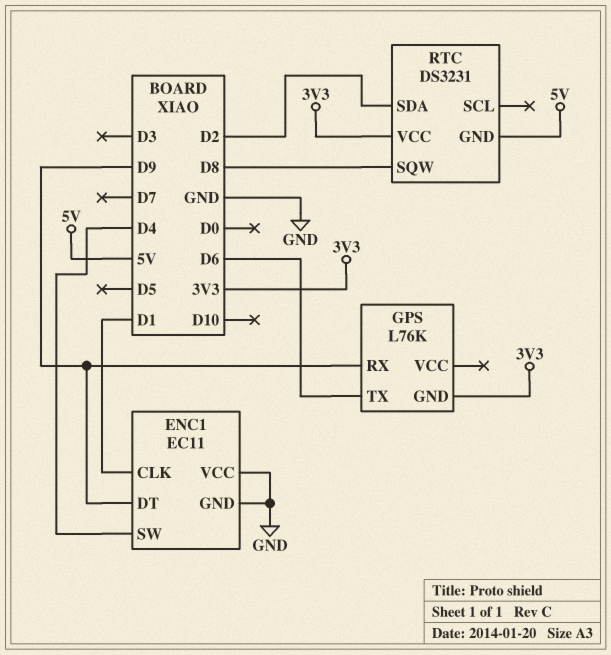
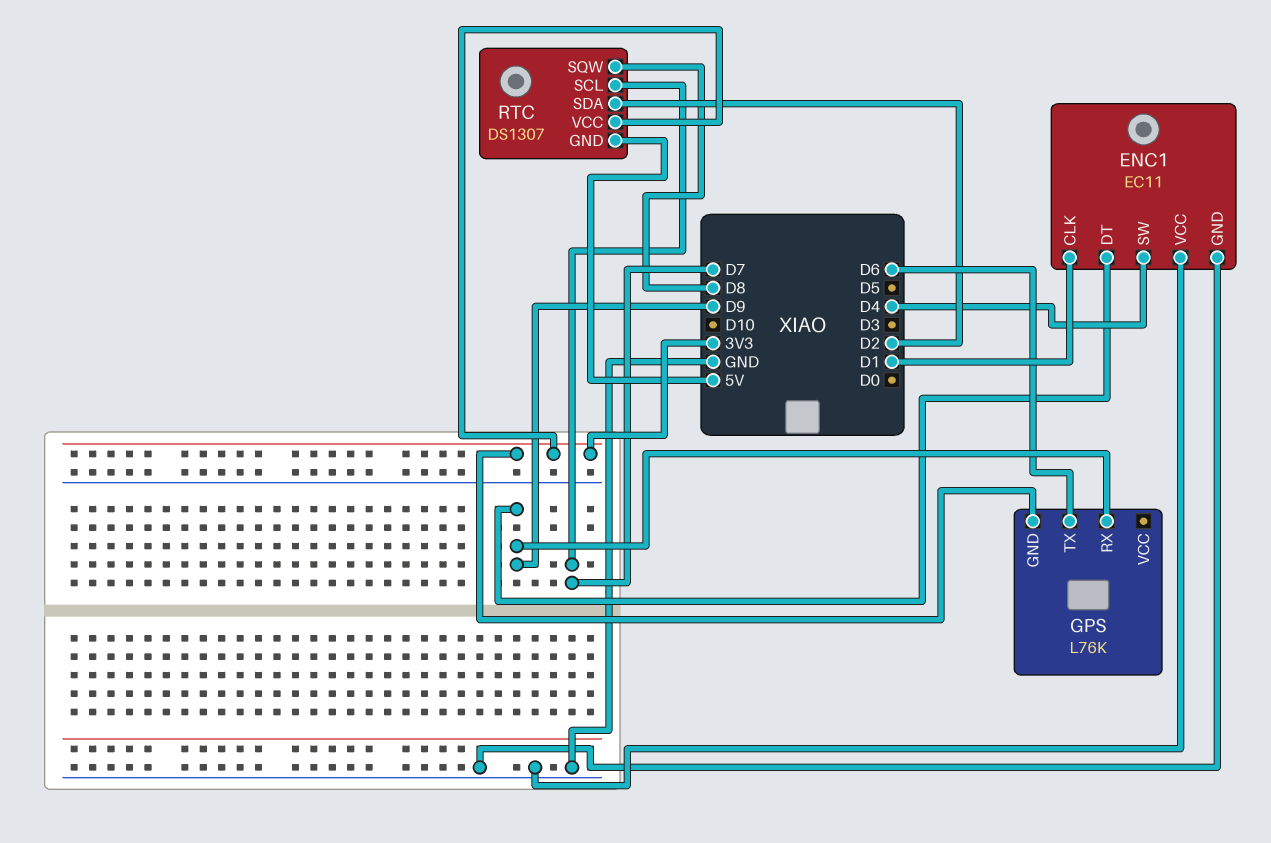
RTC: DS3231 -> DS1307
RTC pin SCL: none -> D7

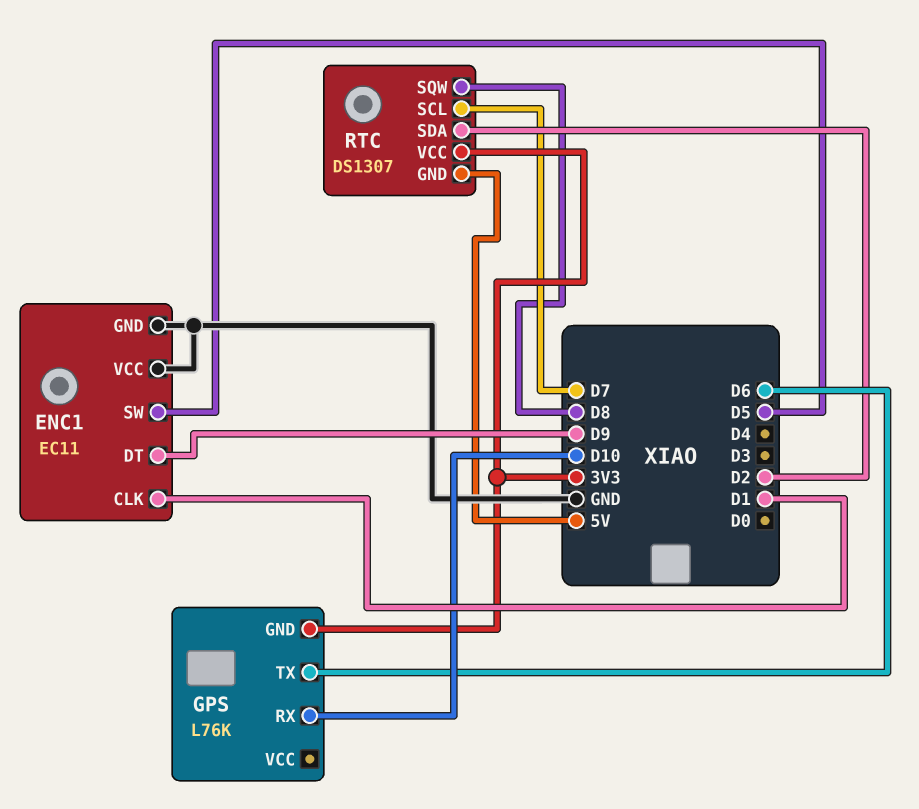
ENC1 pin SW: D4 -> D5
GPS pin RX: D9 -> D10

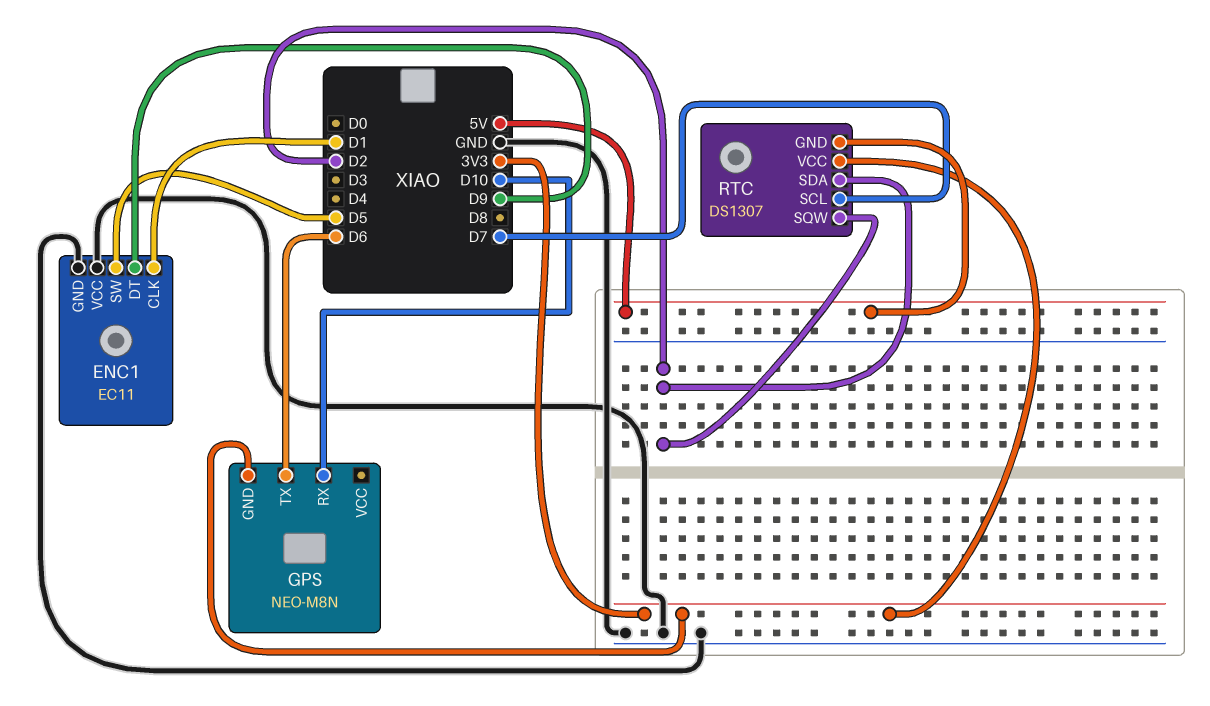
GPS: L76K -> NEO-M8N
RTC pin SQW: D8 -> D2

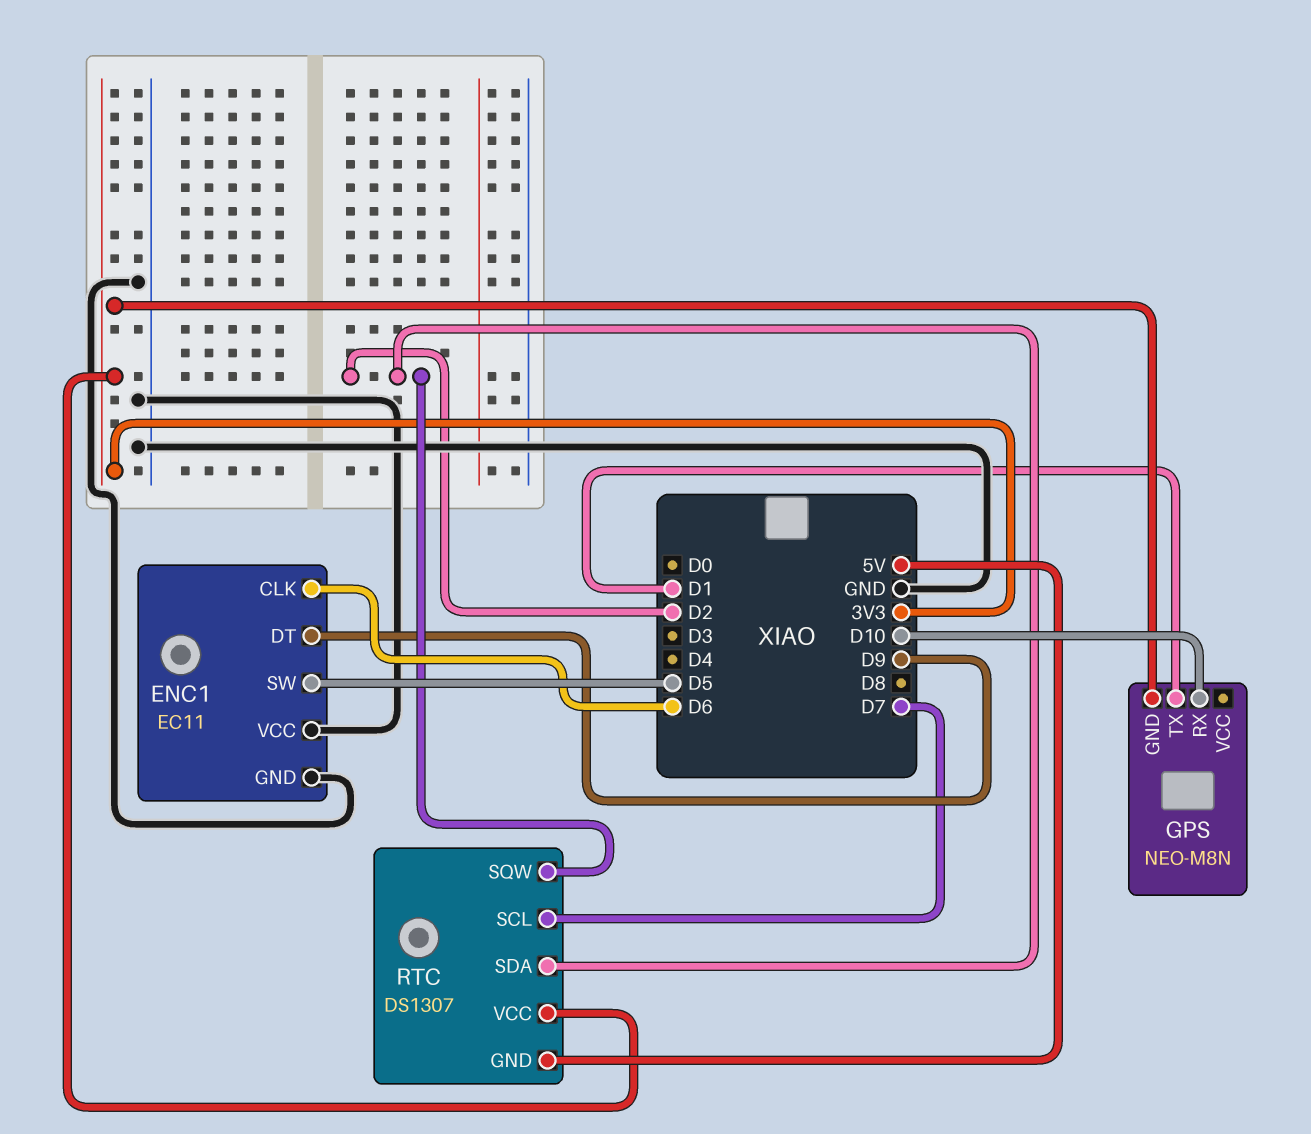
ENC1 pin CLK: D1 -> D6
GPS pin TX: D6 -> D1

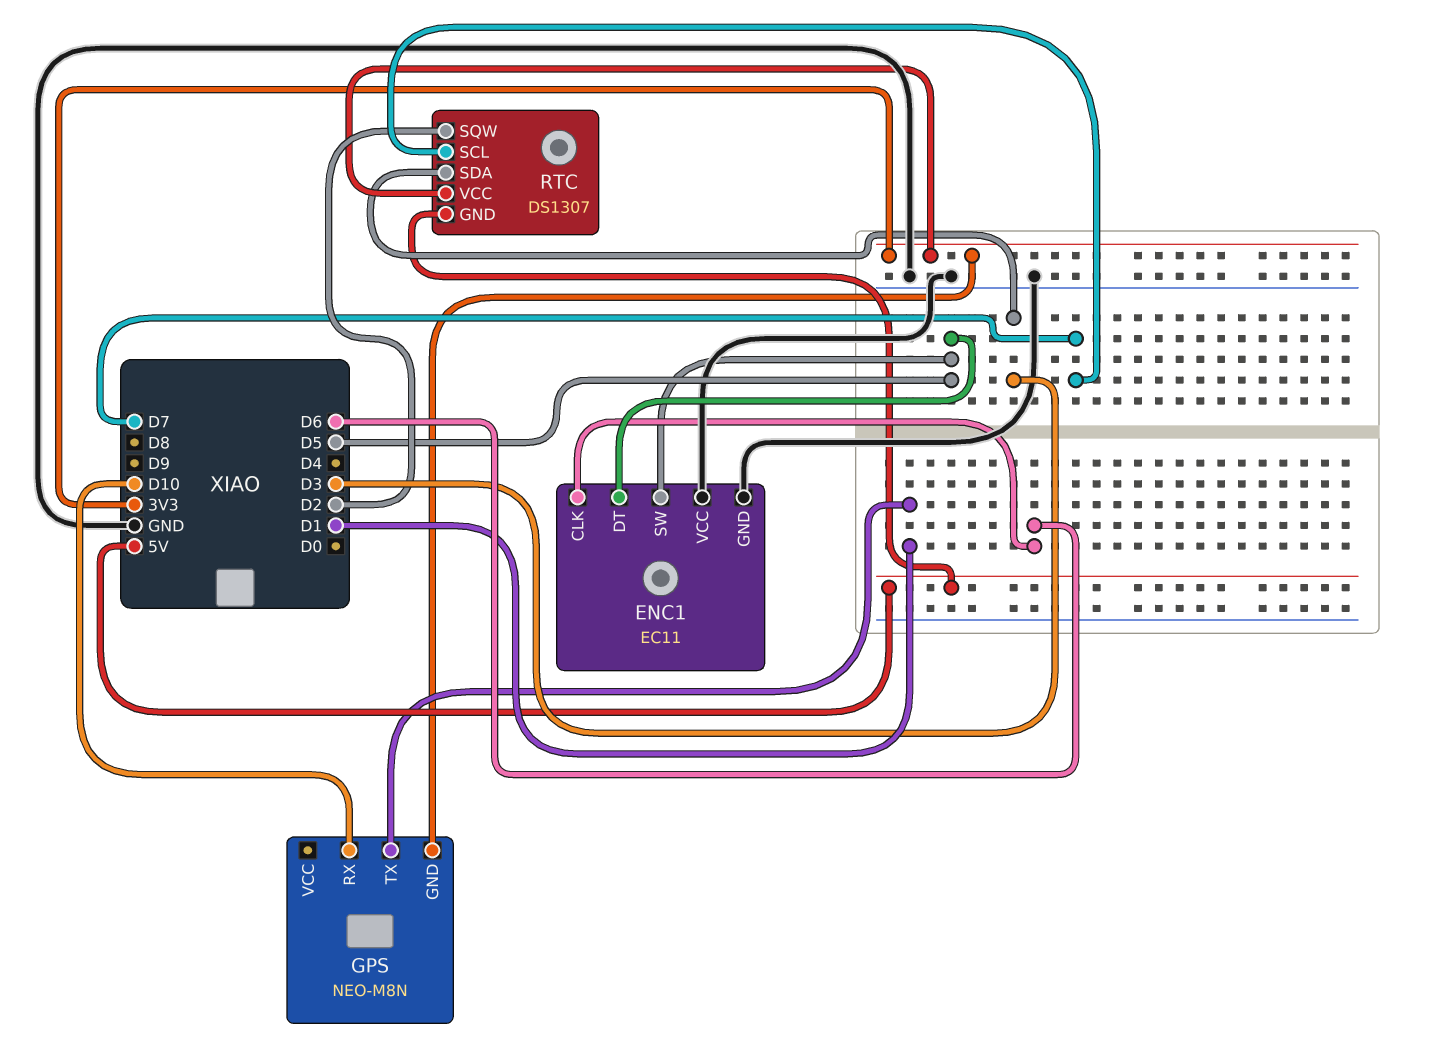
ENC1 pin DT: D9 -> D5
RTC pin SDA: D2 -> D3

